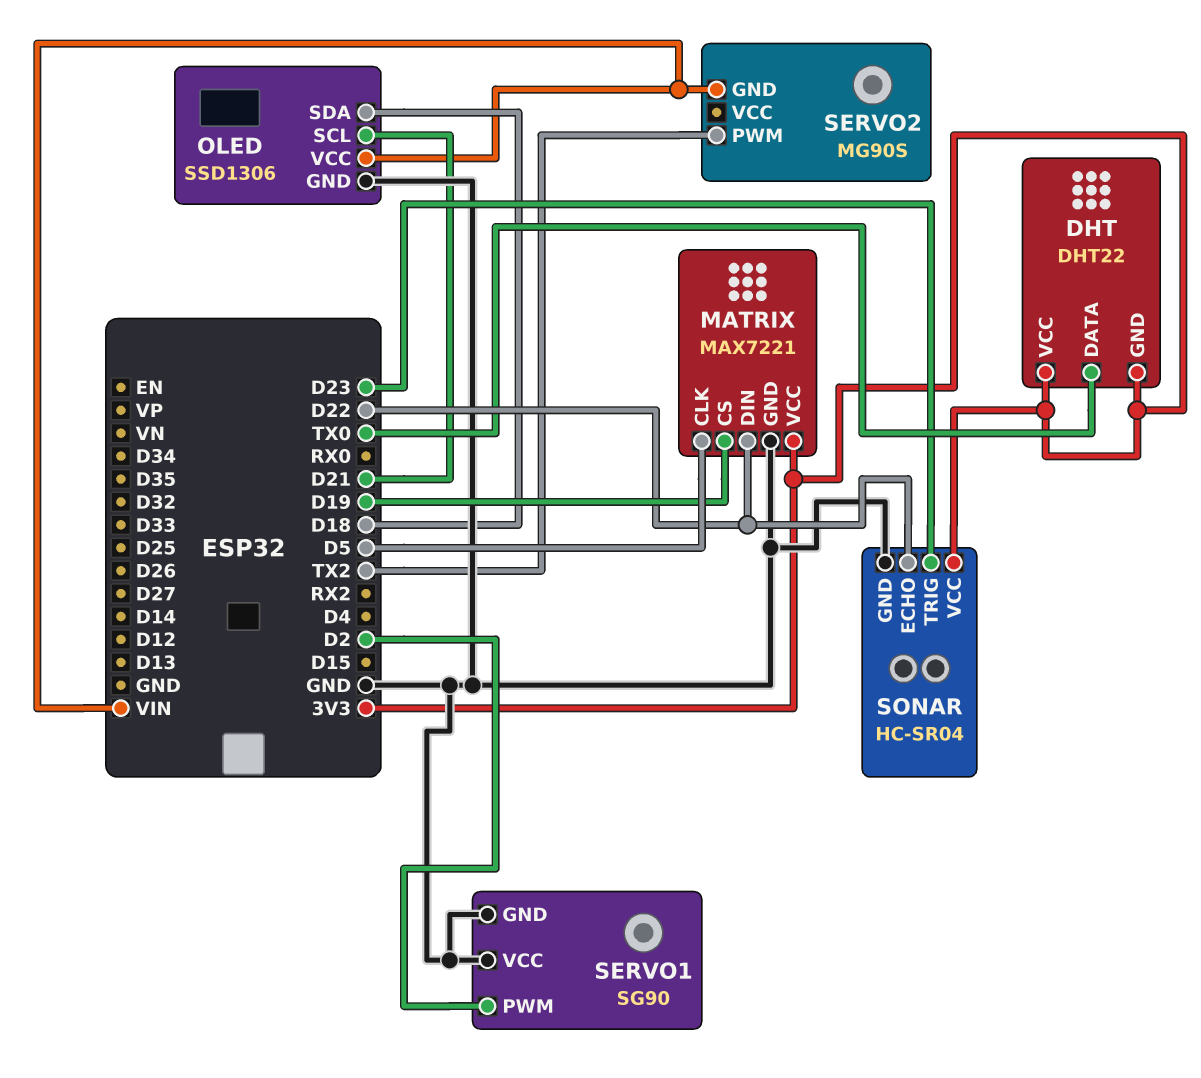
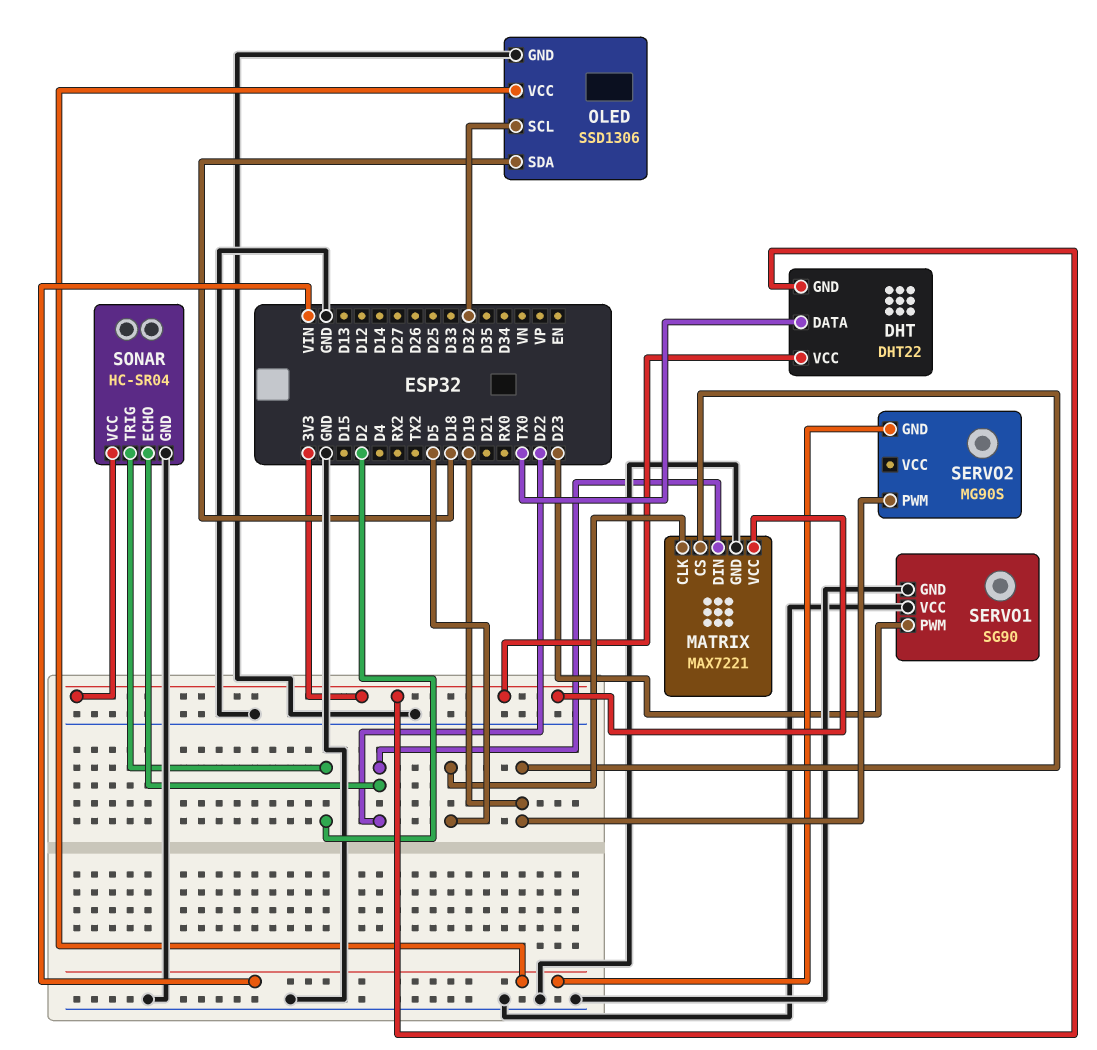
OLED pin SCL: D21 -> D32
SERVO1 pin PWM: D2 -> D23
SERVO2 pin PWM: TX2 -> D19
SONAR pin TRIG: D23 -> D2

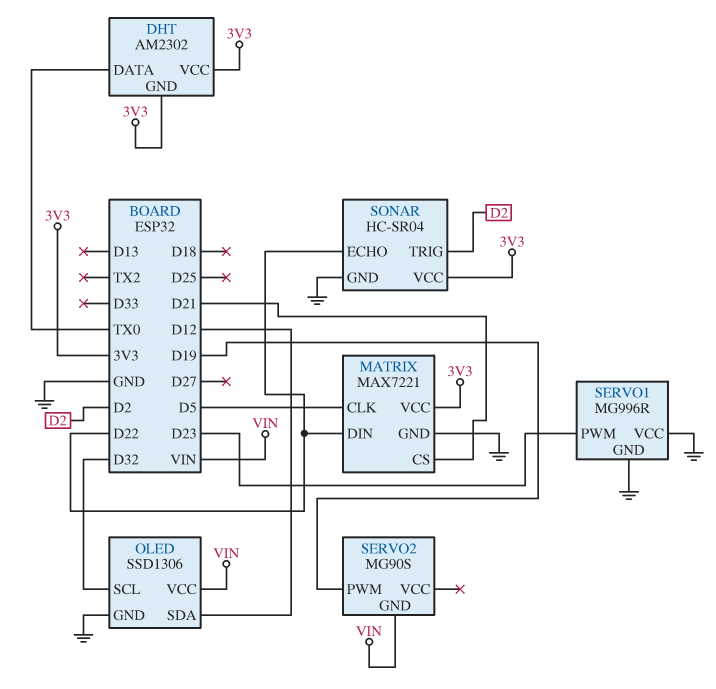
DHT: DHT22 -> AM2302
MATRIX pin CS: D19 -> D21
OLED pin SDA: D18 -> D12
SERVO1: SG90 -> MG996R

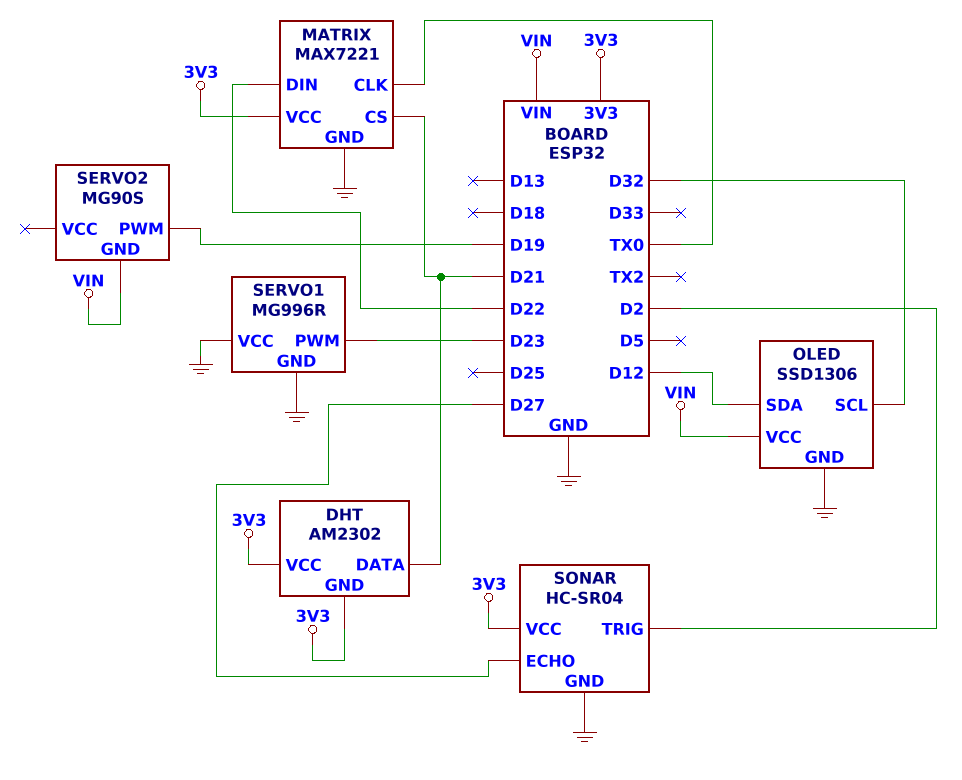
DHT pin DATA: TX0 -> D21
MATRIX pin CLK: D5 -> TX0
SONAR pin ECHO: D22 -> D27

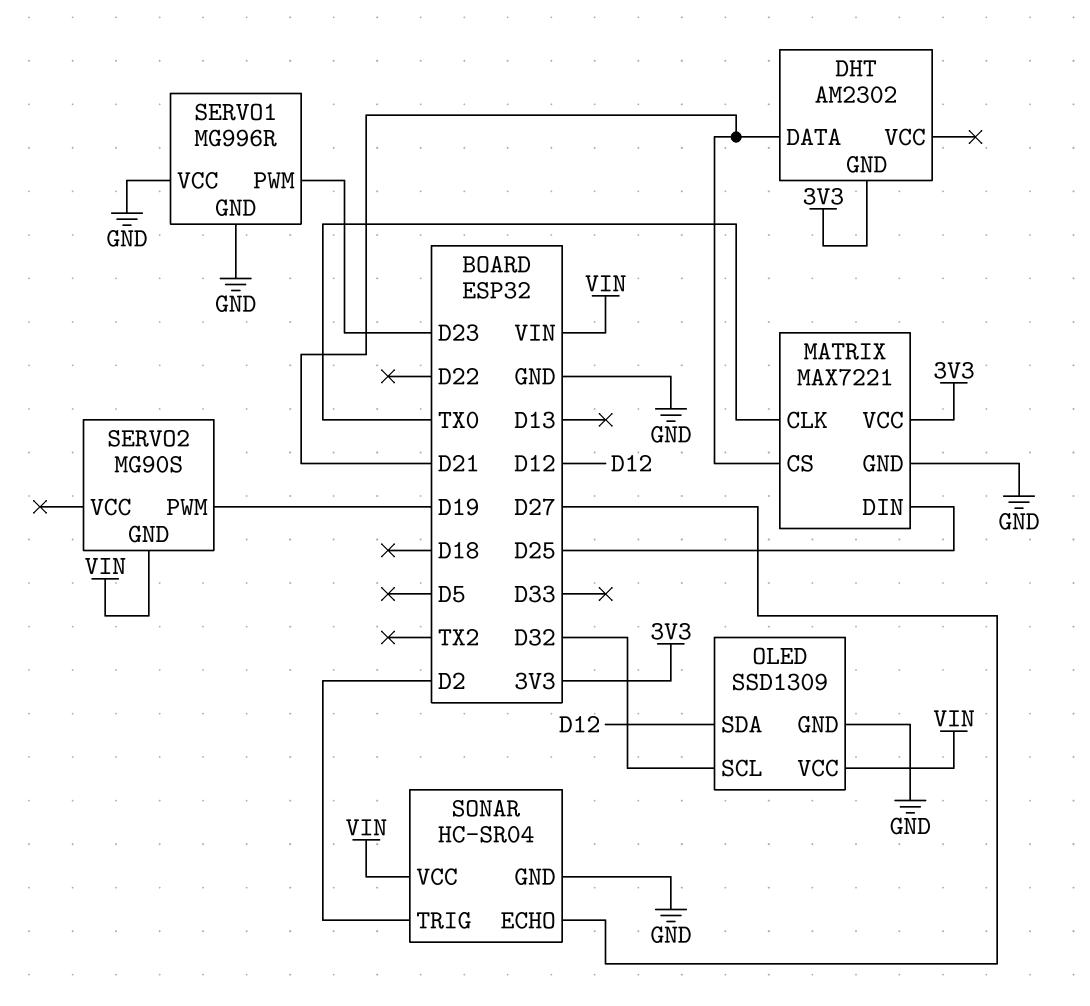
DHT pin VCC: 3V3 -> none
MATRIX pin DIN: D22 -> D25
OLED: SSD1306 -> SSD1309
SONAR pin VCC: 3V3 -> VIN

